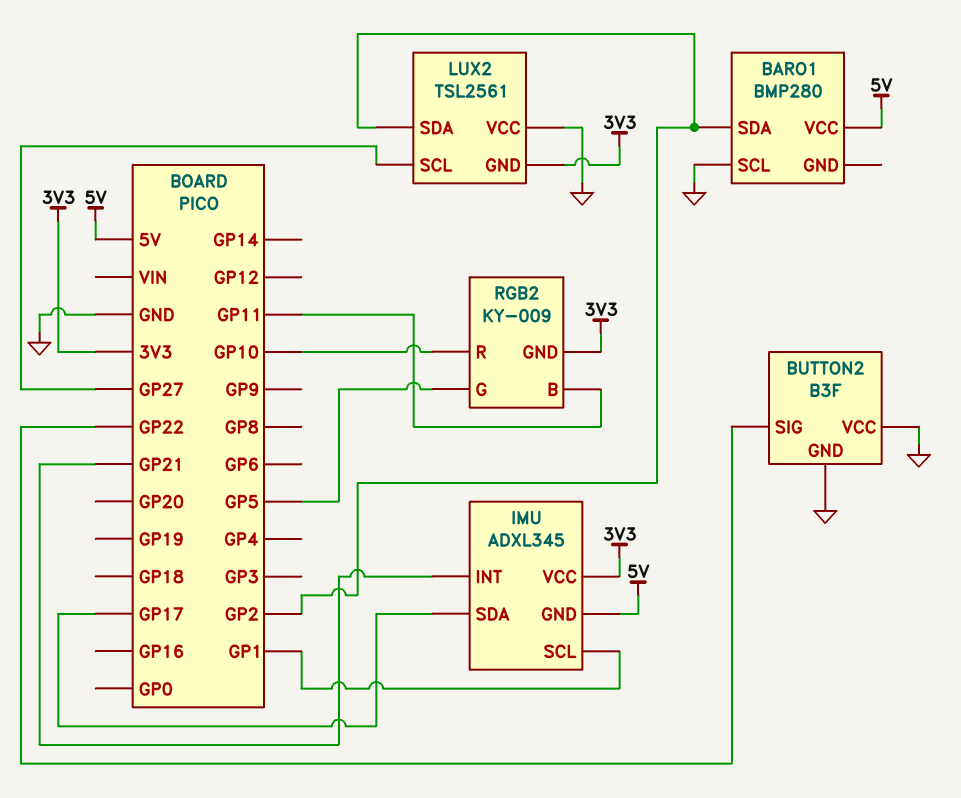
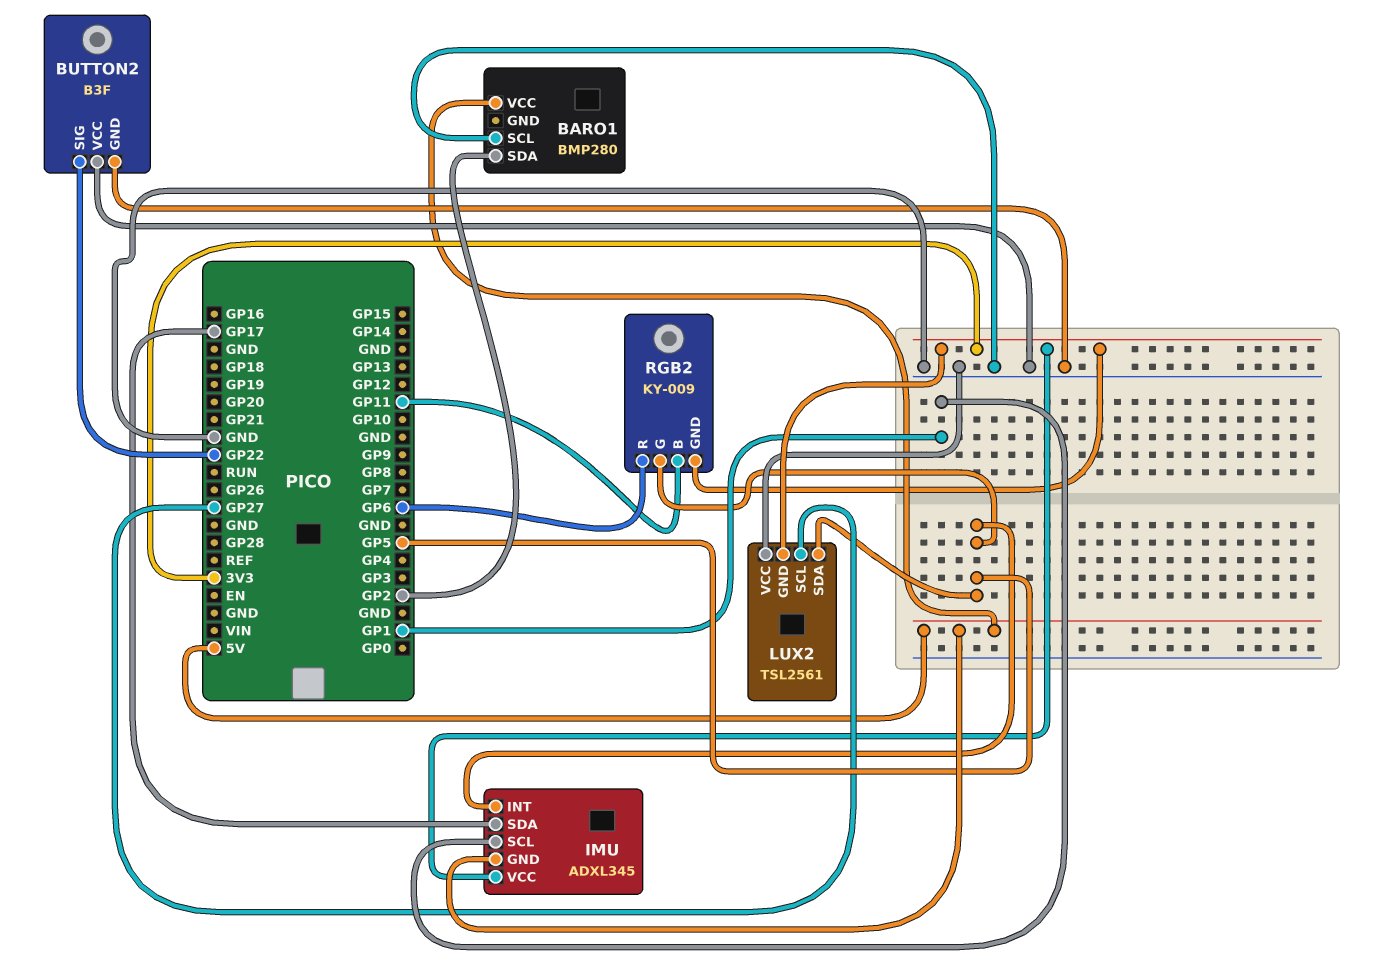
IMU pin INT: GP21 -> GP5
LUX2 pin SDA: GP2 -> GP5
RGB2 pin R: GP10 -> GP6

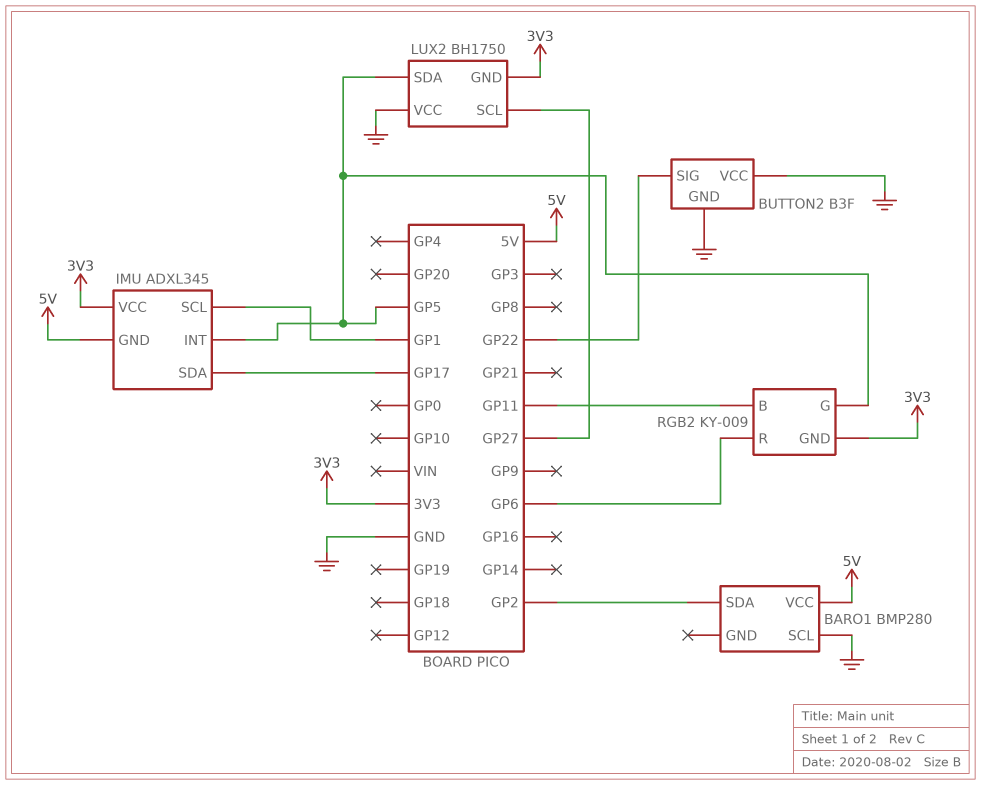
LUX2: TSL2561 -> BH1750

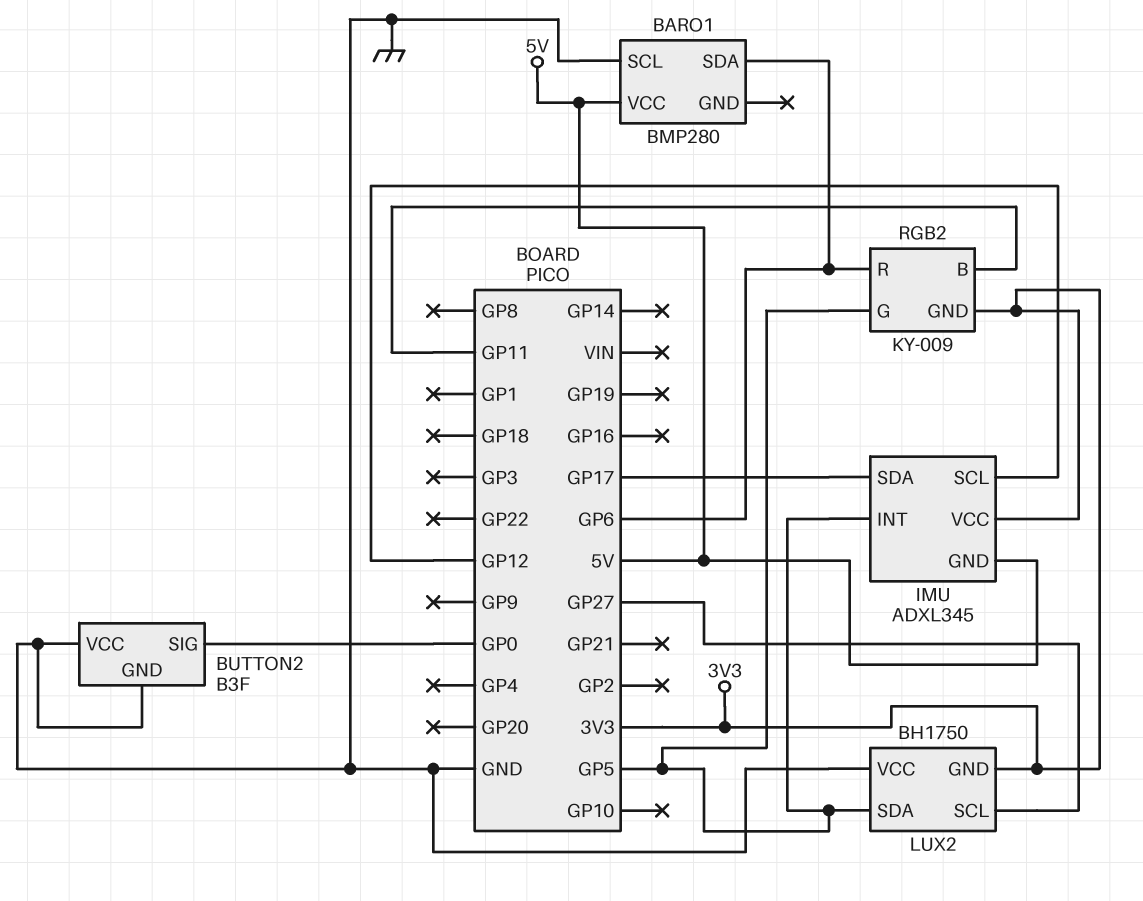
BARO1 pin SDA: GP2 -> GP6
BUTTON2 pin SIG: GP22 -> GP0
IMU pin SCL: GP1 -> GP12

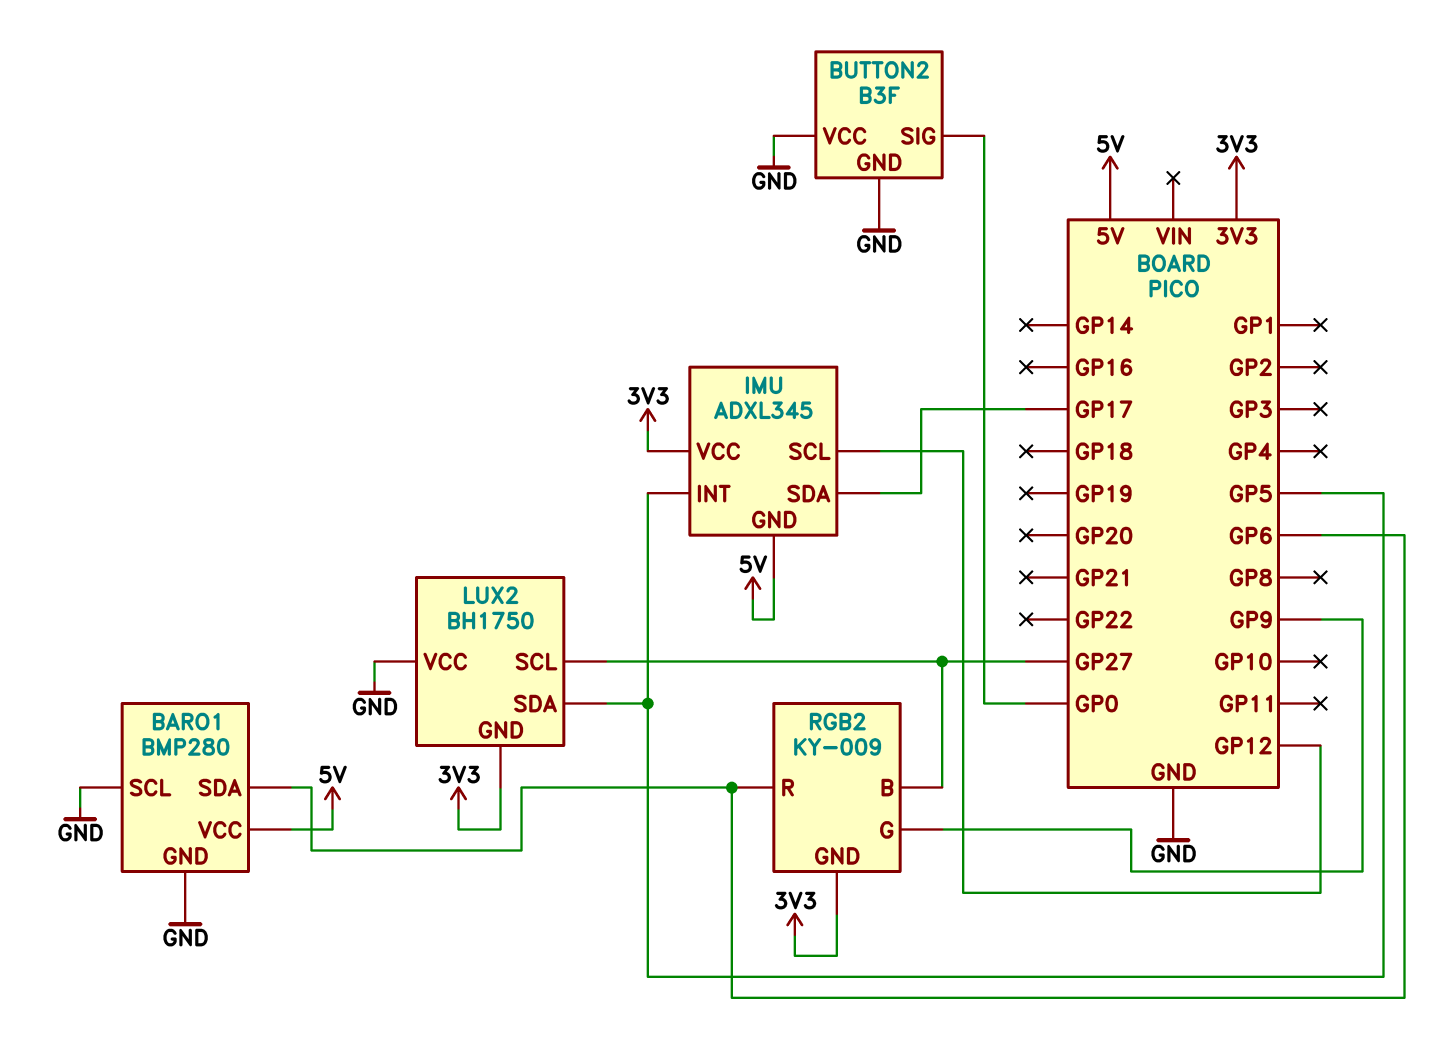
BARO1 pin GND: none -> GND
RGB2 pin B: GP11 -> GP27
RGB2 pin G: GP5 -> GP9

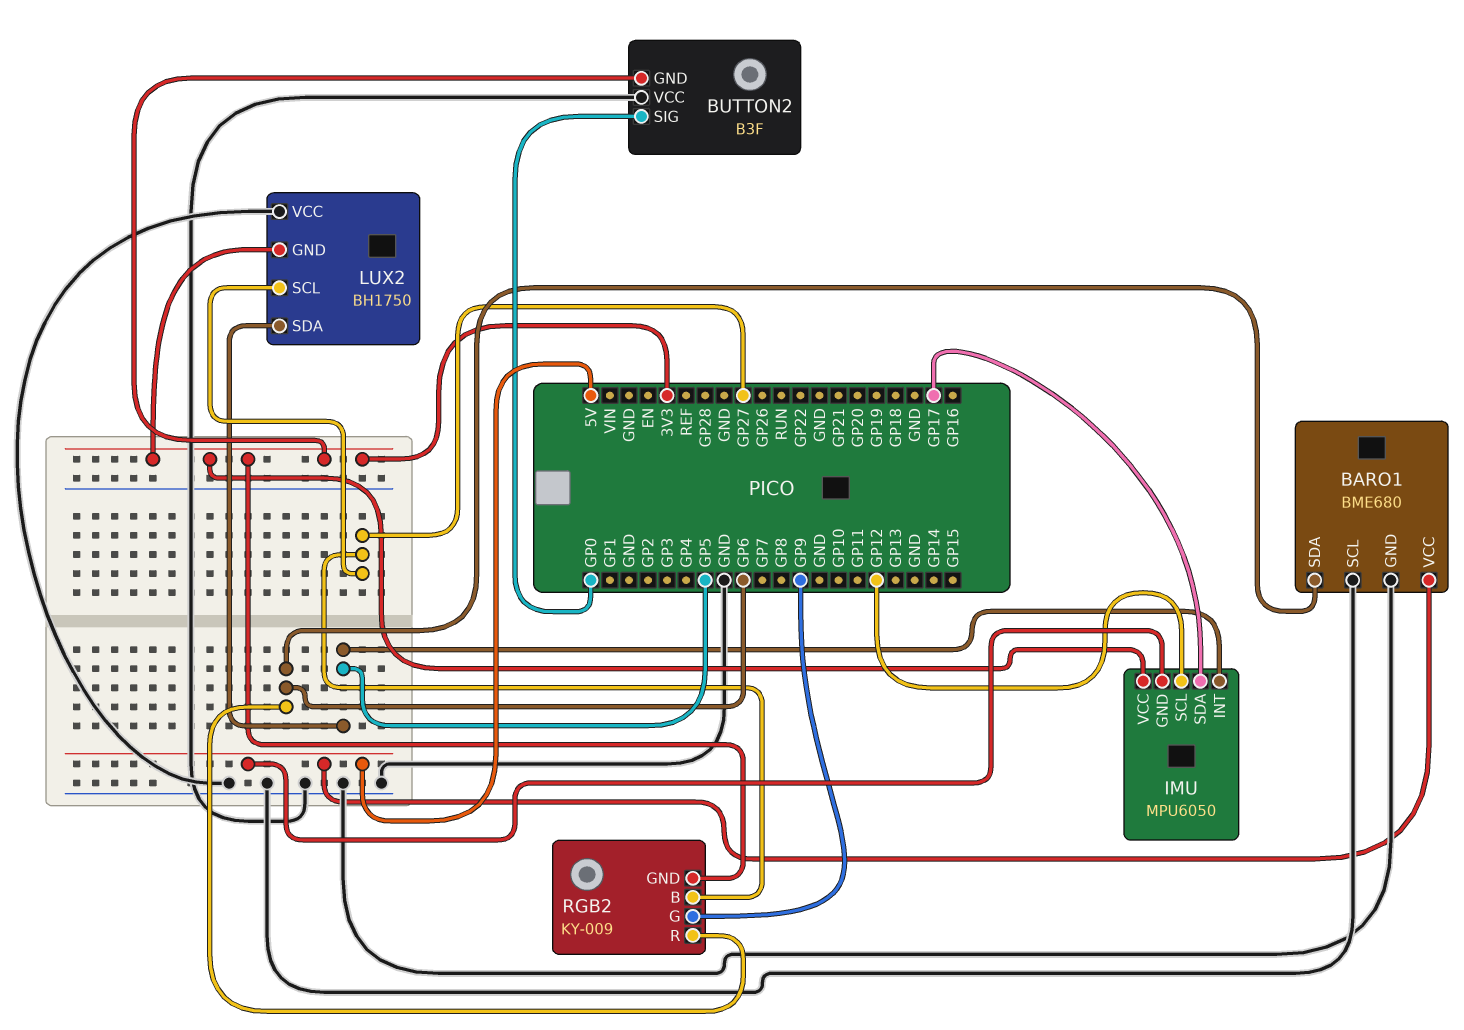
BARO1: BMP280 -> BME680
BUTTON2 pin GND: GND -> 3V3
IMU: ADXL345 -> MPU6050

